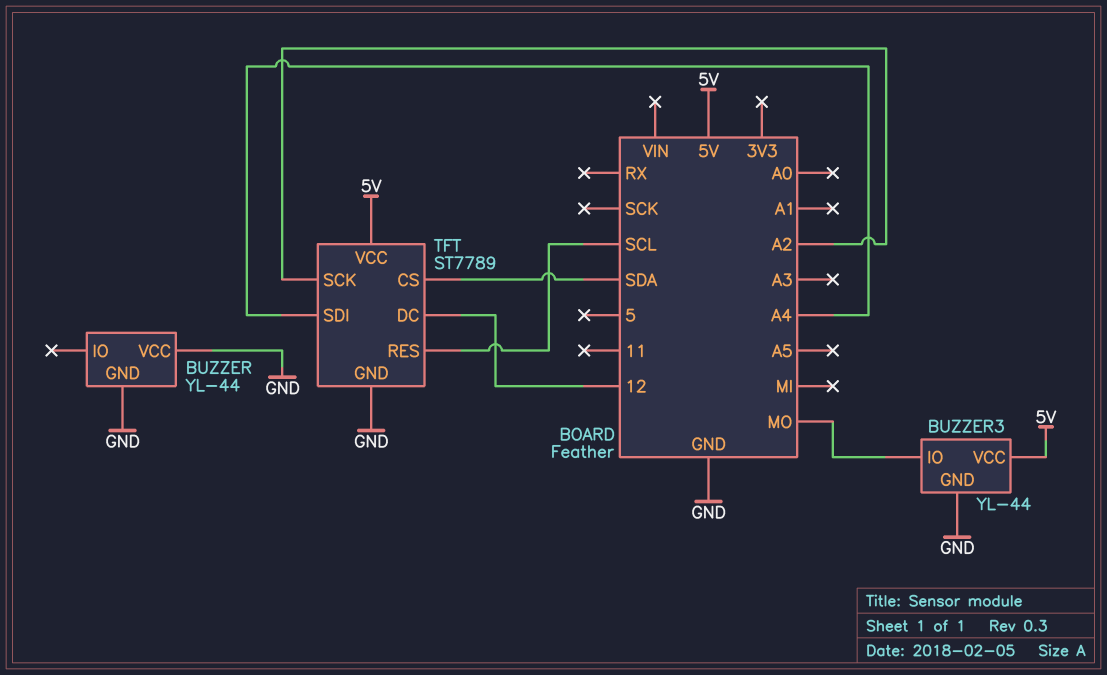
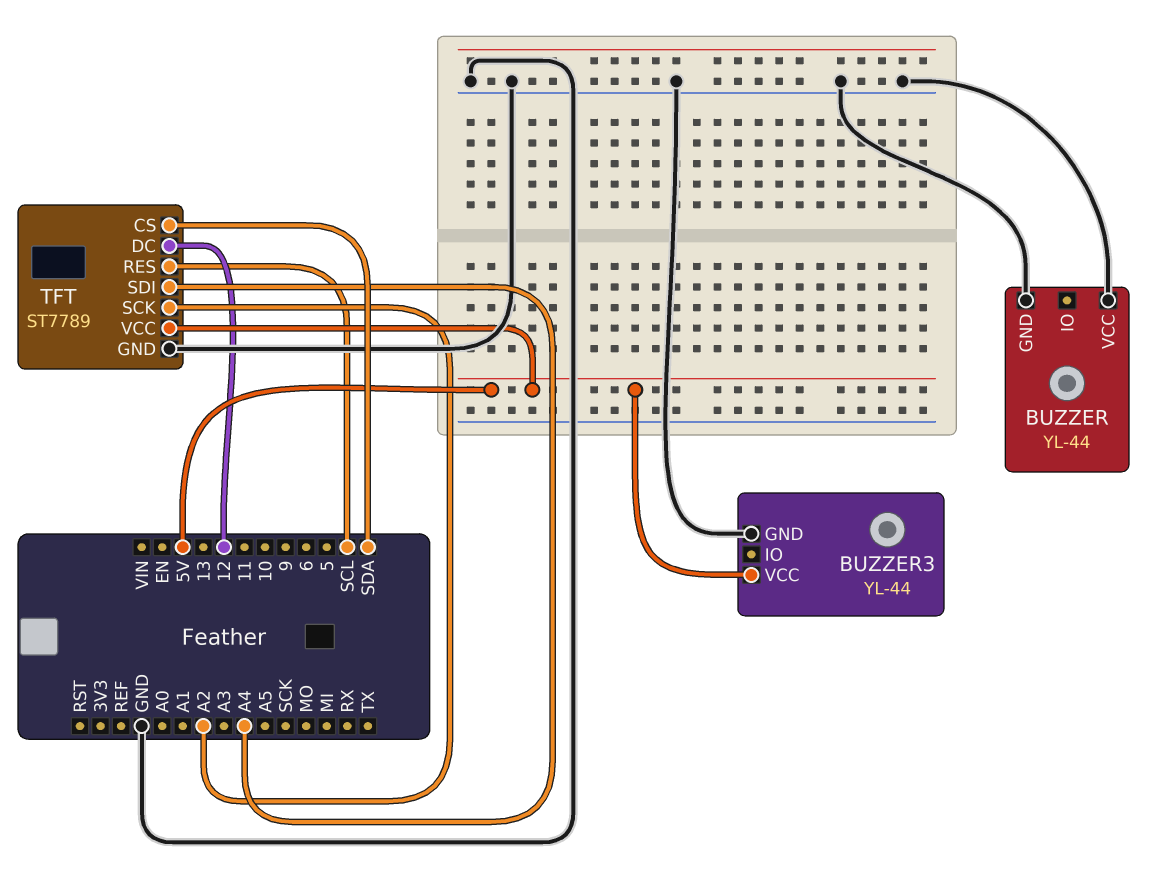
BUZZER3 pin IO: MO -> none

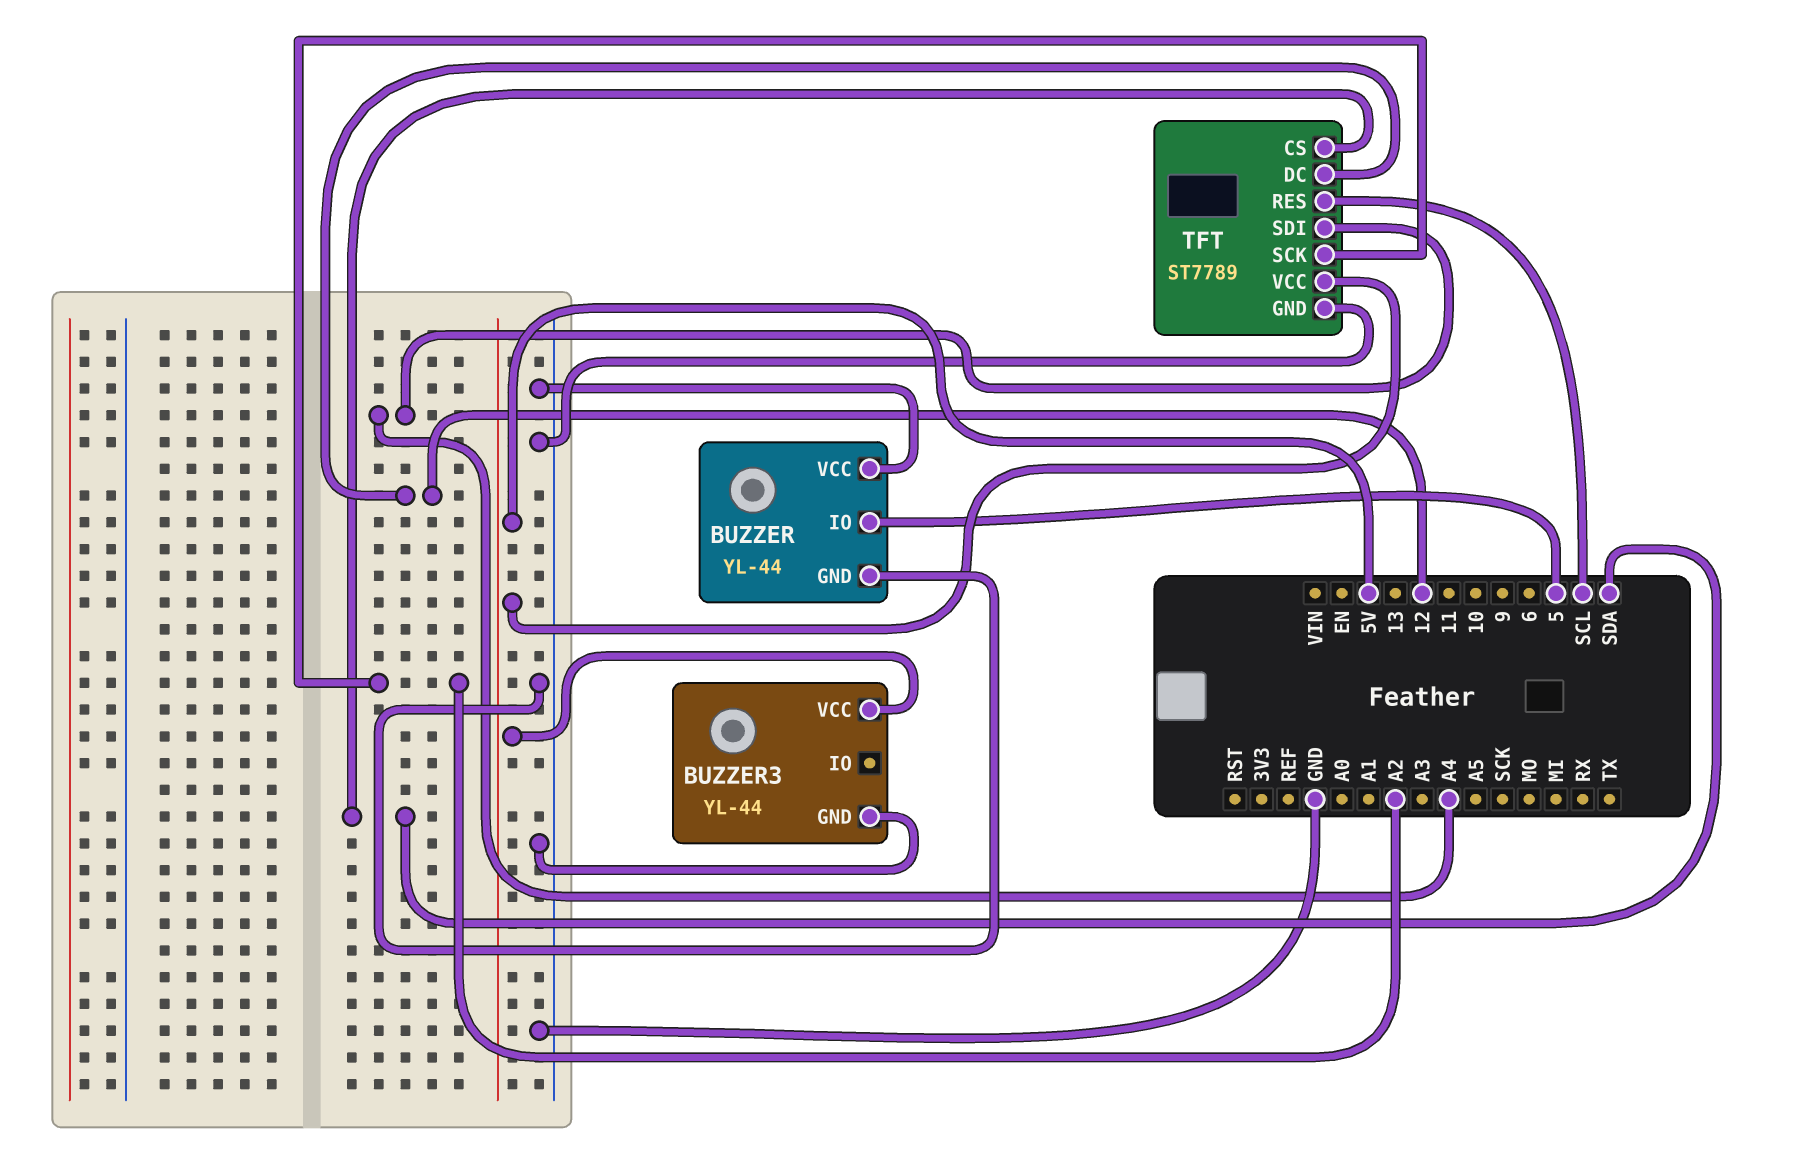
BUZZER pin IO: none -> 5

